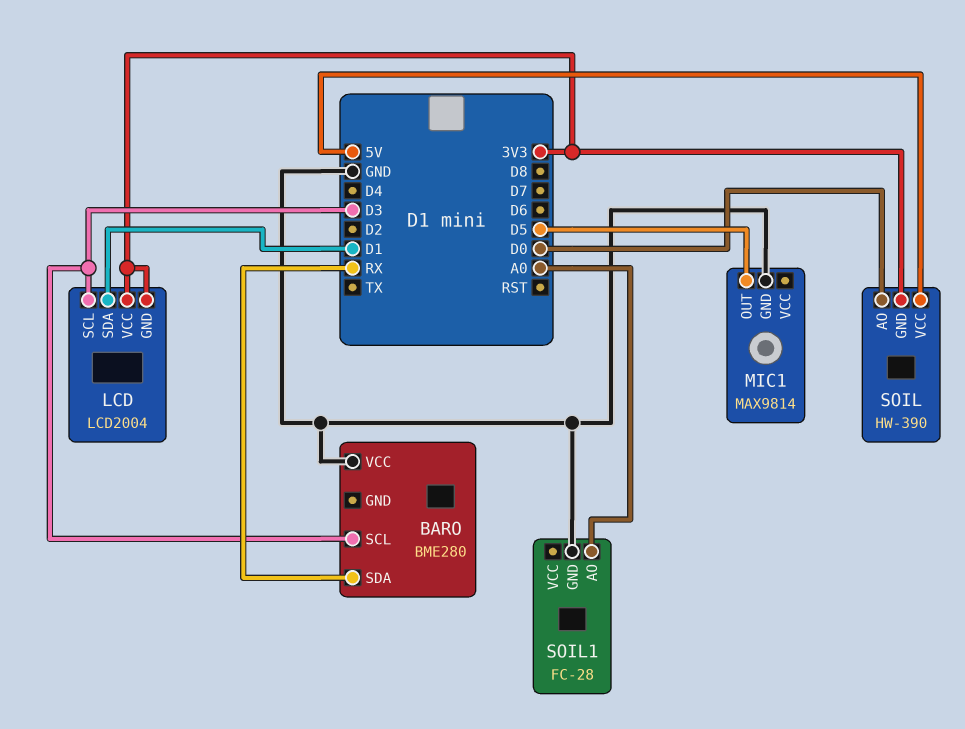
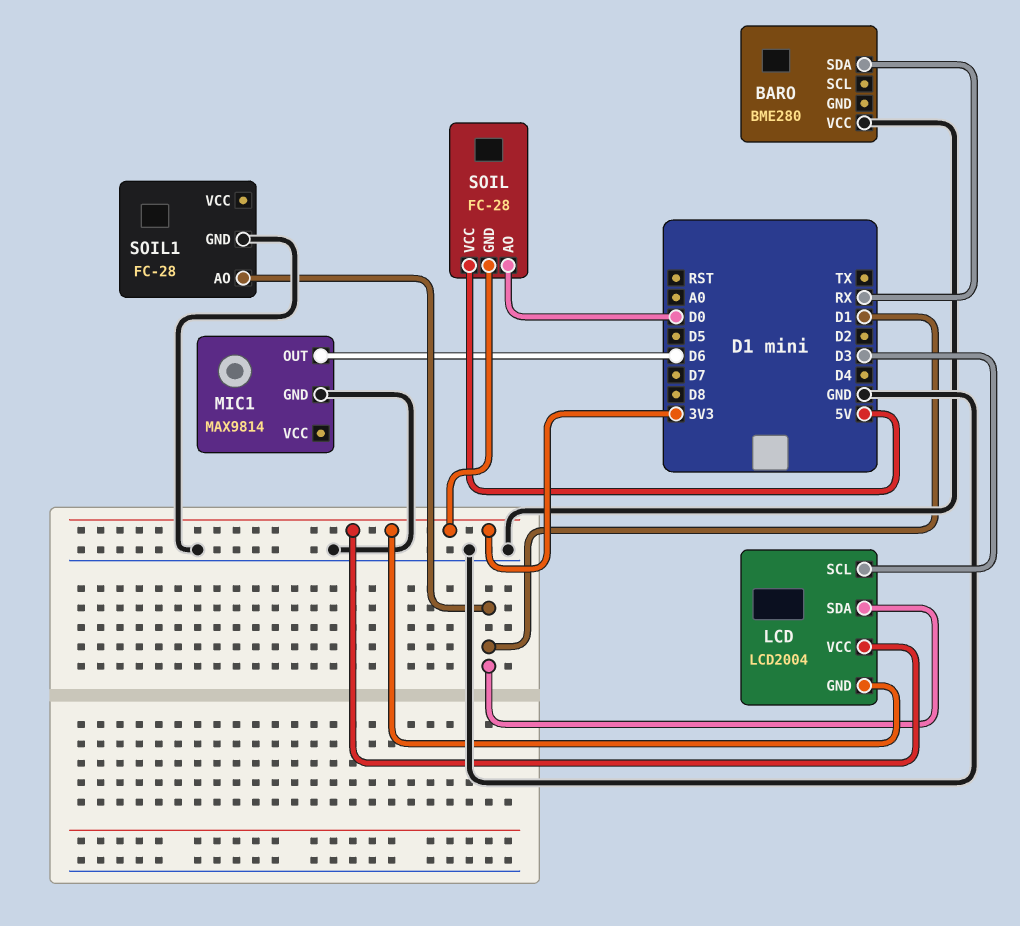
BARO pin SCL: D3 -> none
MIC1 pin OUT: D5 -> D6
SOIL: HW-390 -> FC-28
SOIL1 pin AO: A0 -> D1

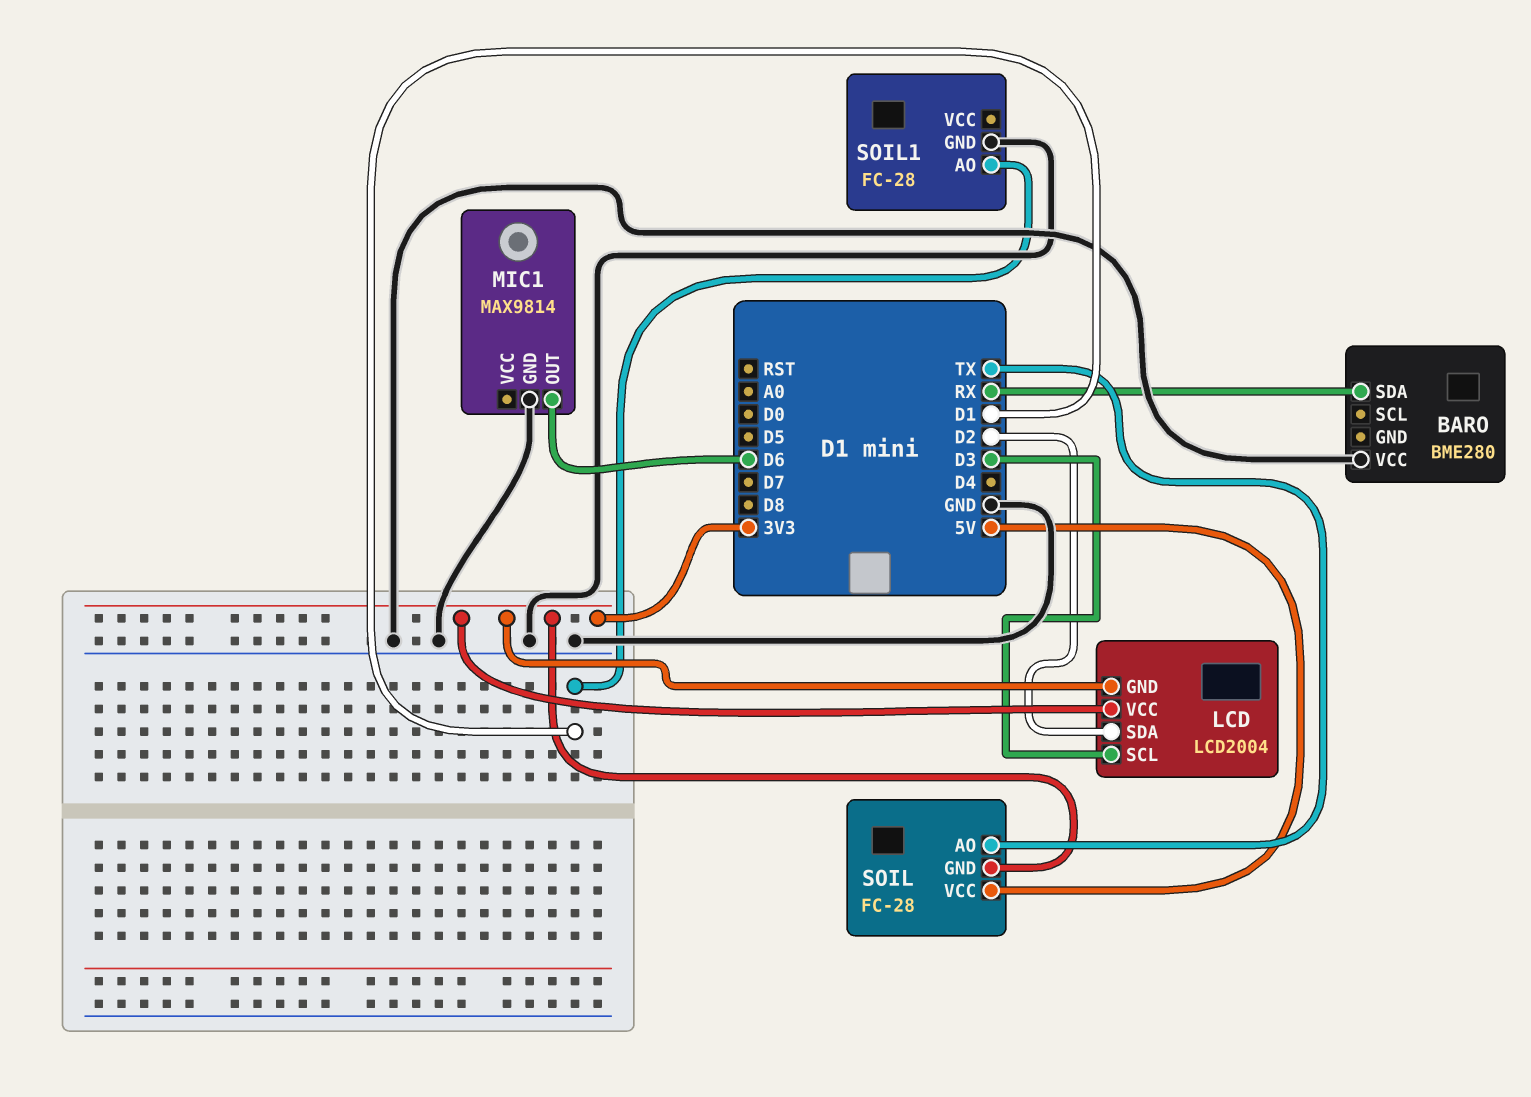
LCD pin SDA: D1 -> D2
SOIL pin AO: D0 -> TX

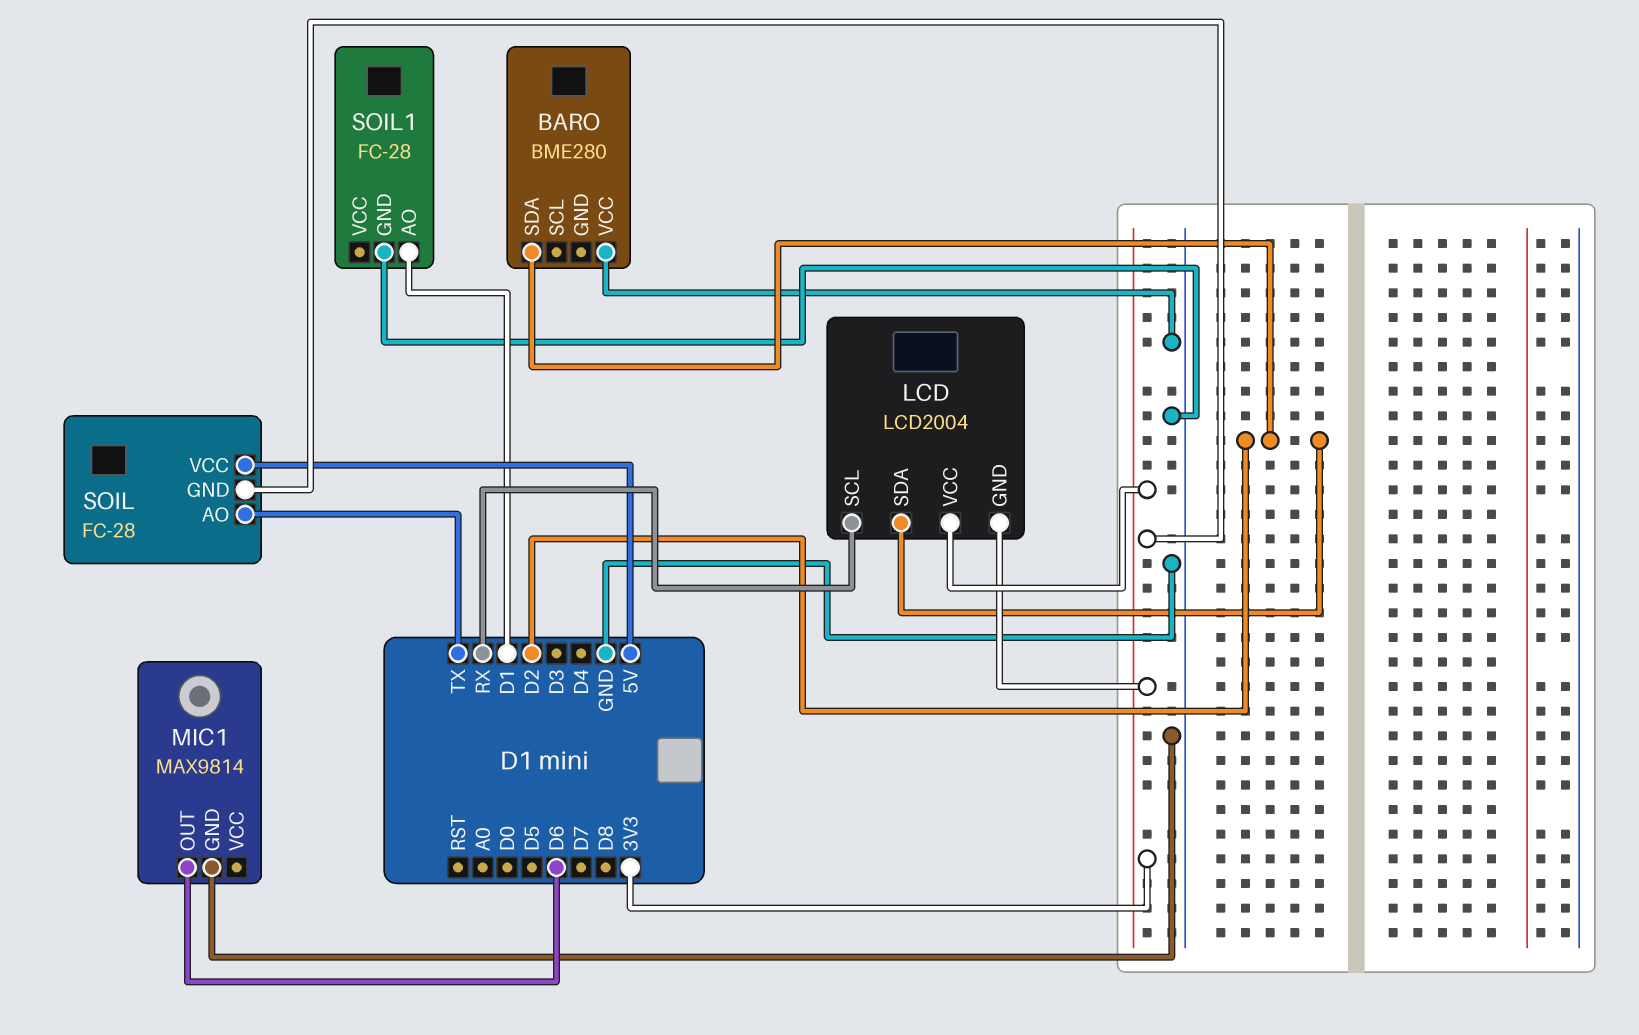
BARO pin SDA: RX -> D2
LCD pin SCL: D3 -> RX

